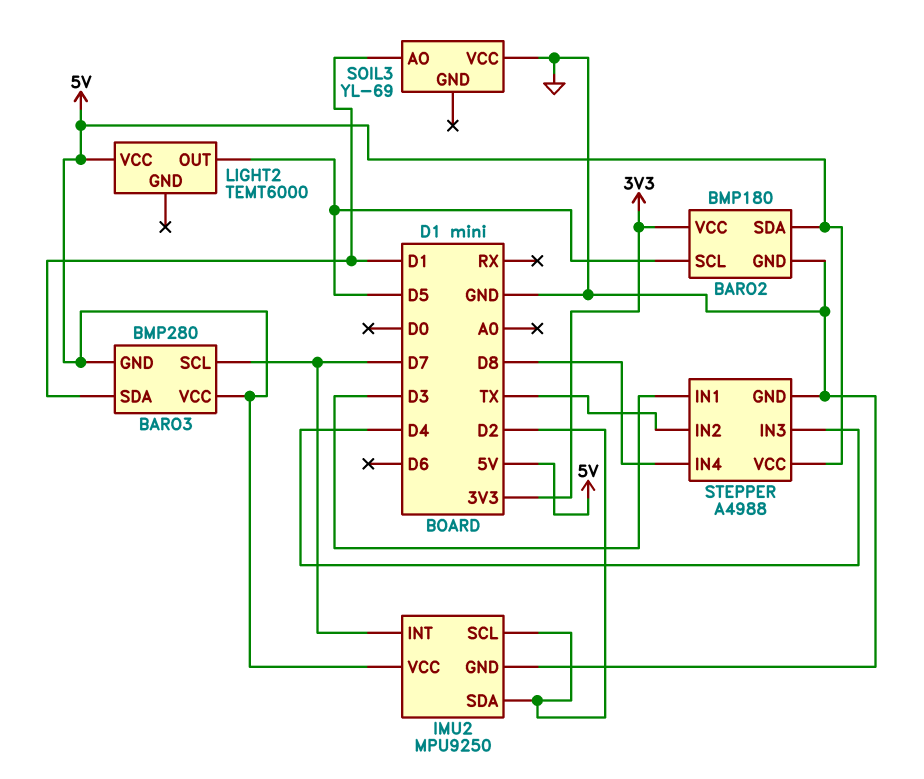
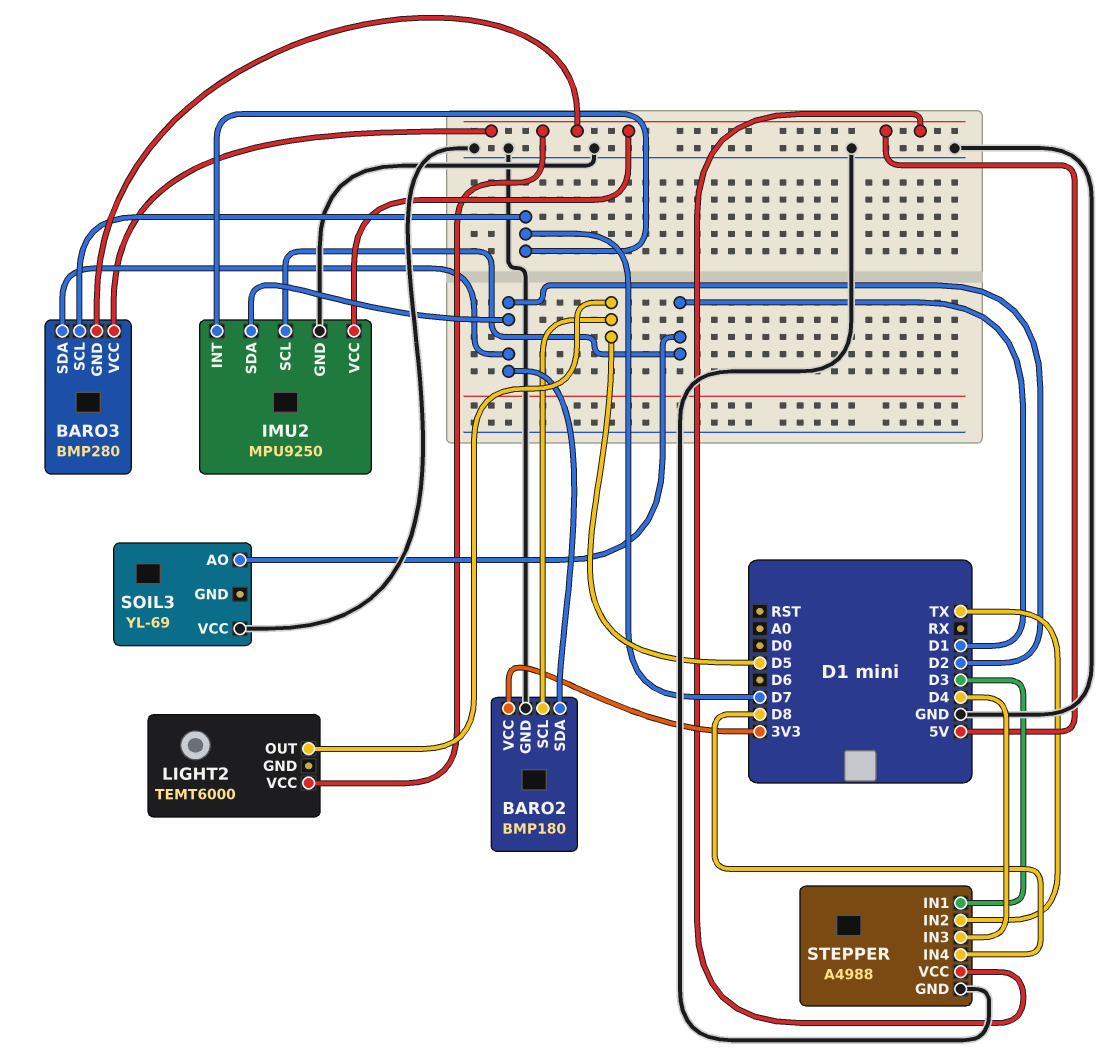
BARO2 pin SDA: 5V -> D2
BARO3 pin SDA: D1 -> D2
IMU2 pin SCL: D2 -> D1

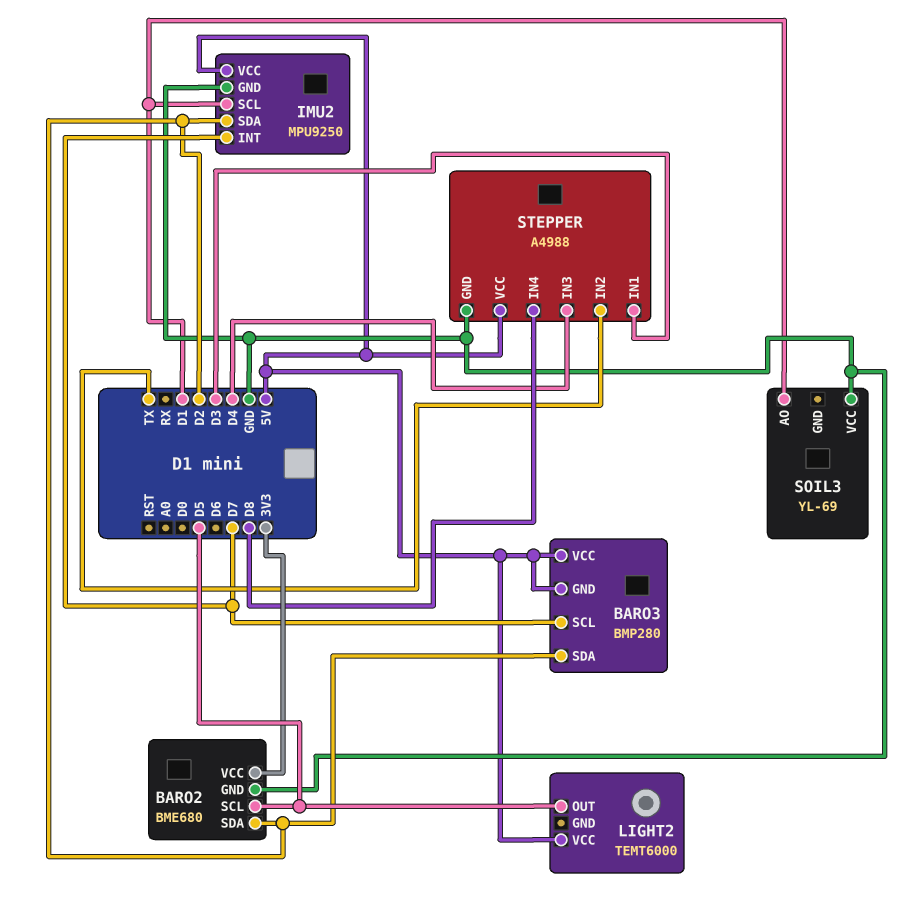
BARO2: BMP180 -> BME680

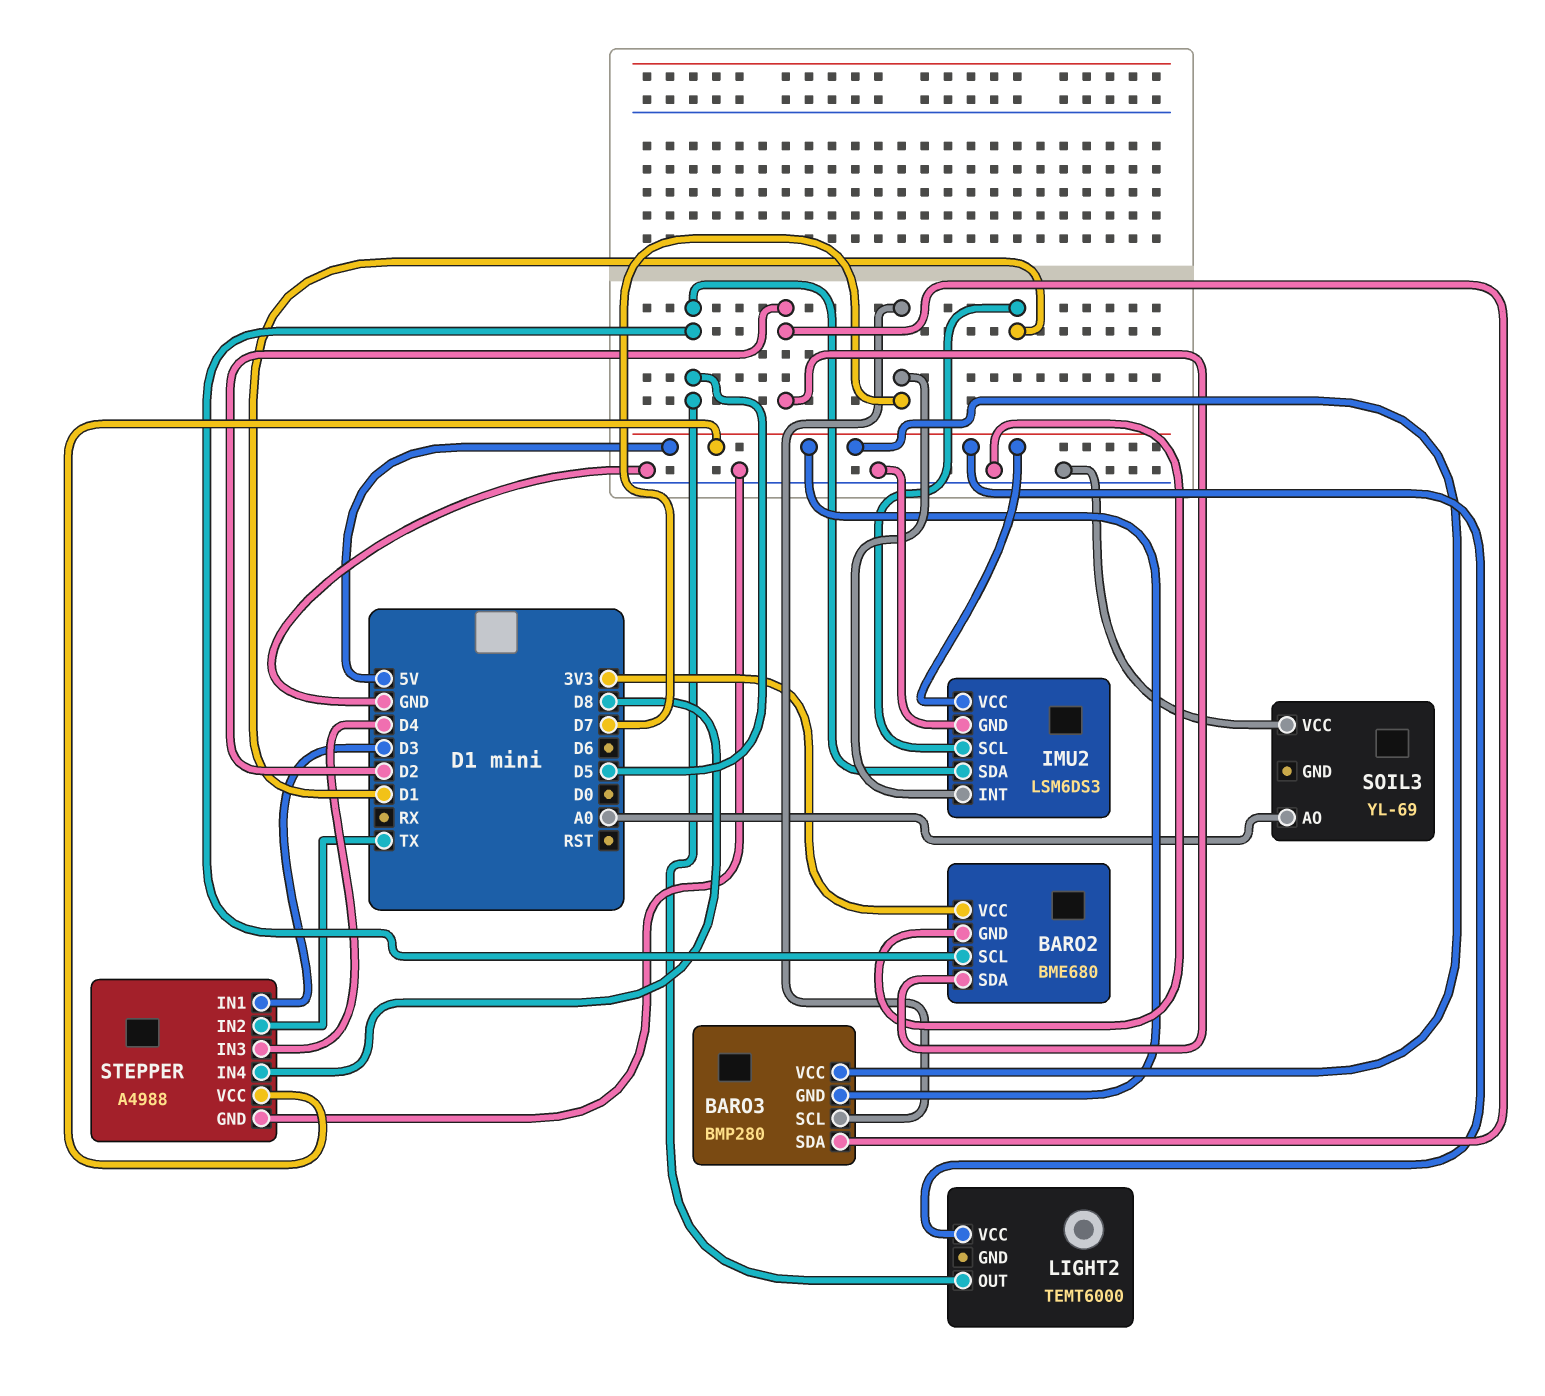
IMU2: MPU9250 -> LSM6DS3
IMU2 pin SDA: D2 -> D5
SOIL3 pin AO: D1 -> A0

